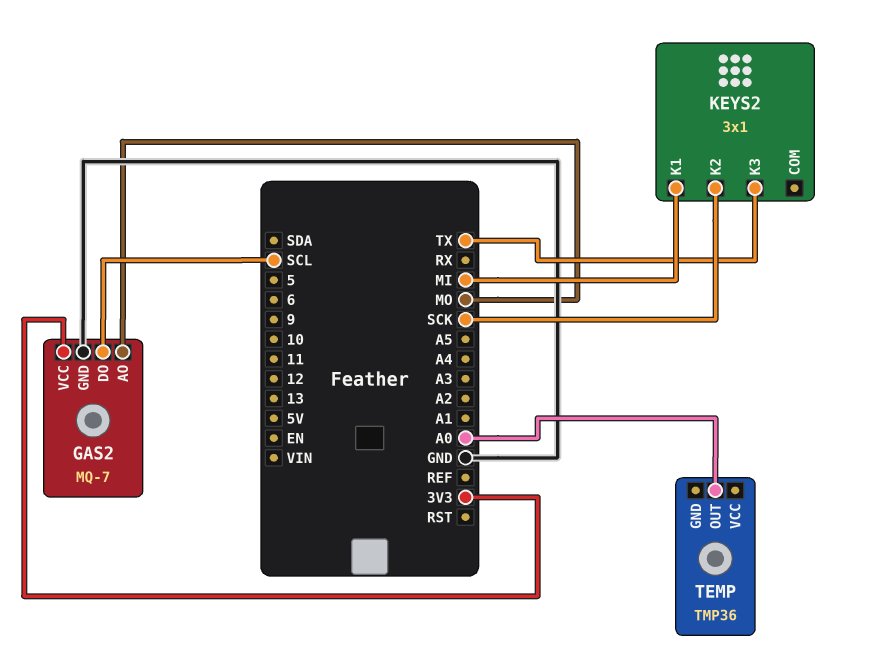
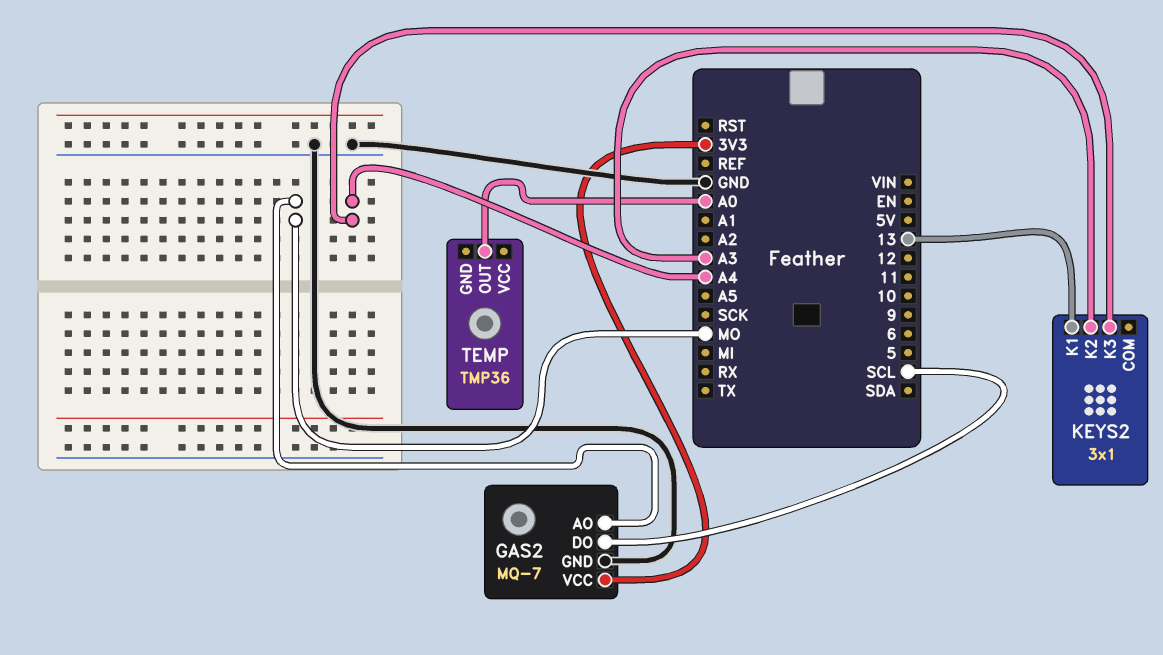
KEYS2 pin K1: MI -> 13
KEYS2 pin K2: SCK -> A3
KEYS2 pin K3: TX -> A4

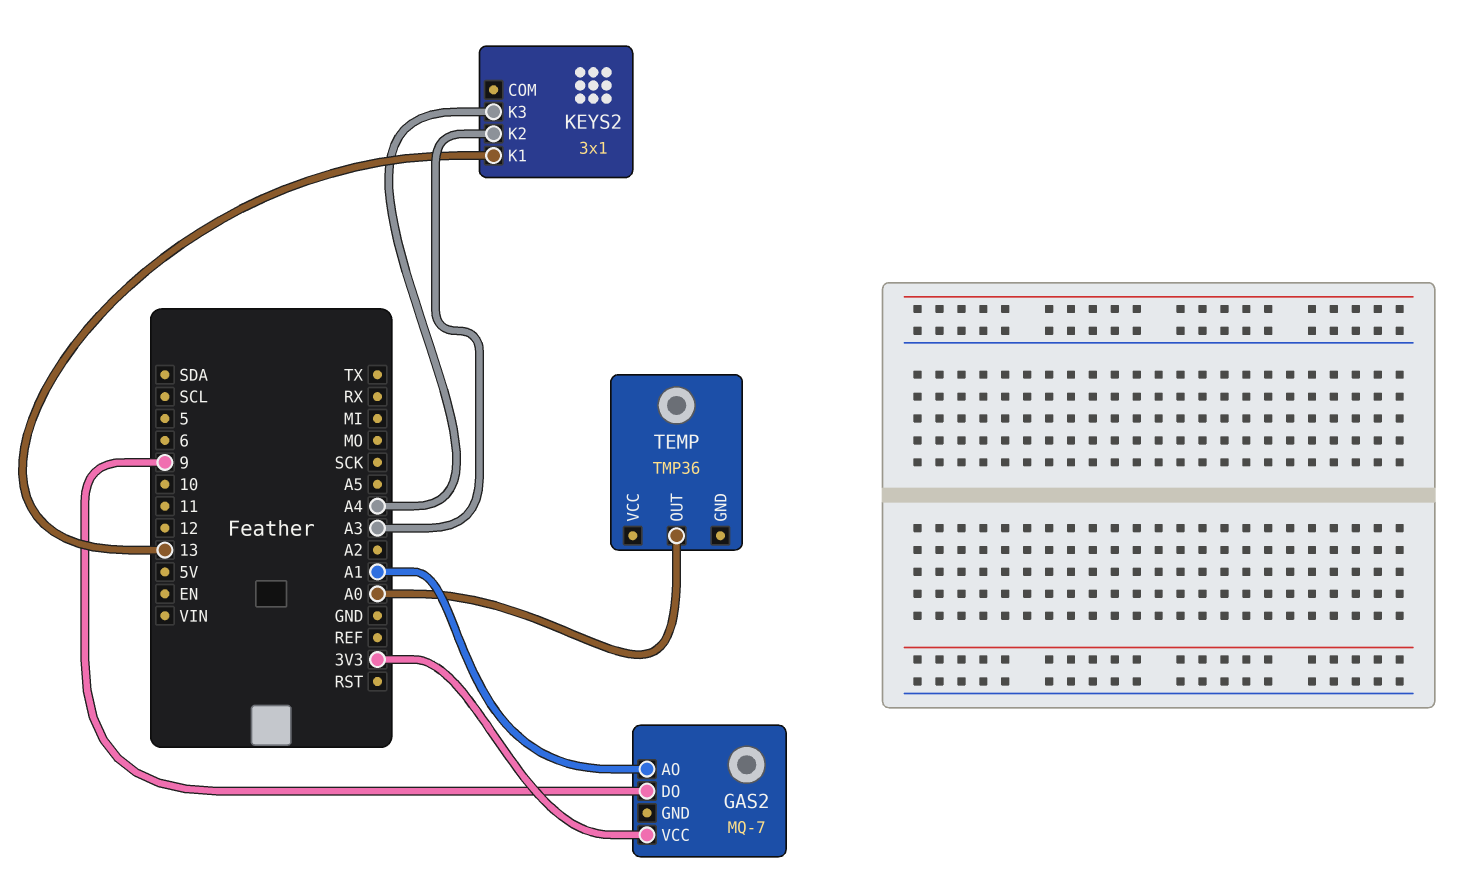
GAS2 pin AO: MO -> A1
GAS2 pin DO: SCL -> 9
GAS2 pin GND: GND -> none

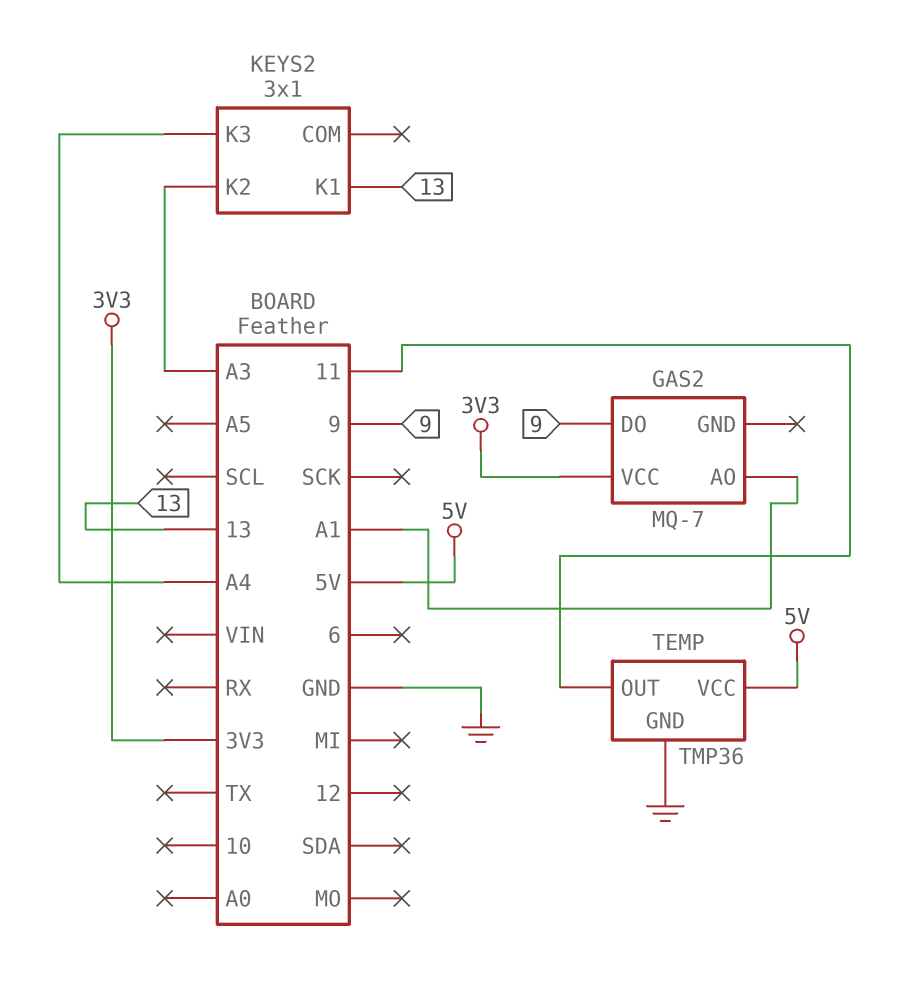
TEMP pin GND: none -> GND
TEMP pin OUT: A0 -> 11
TEMP pin VCC: none -> 5V

